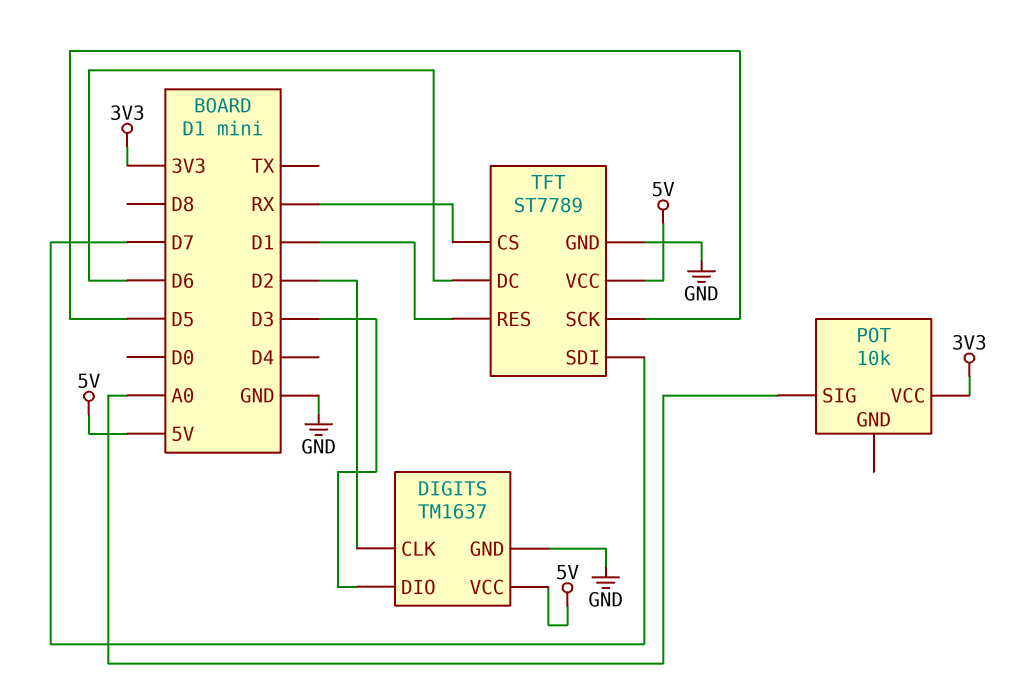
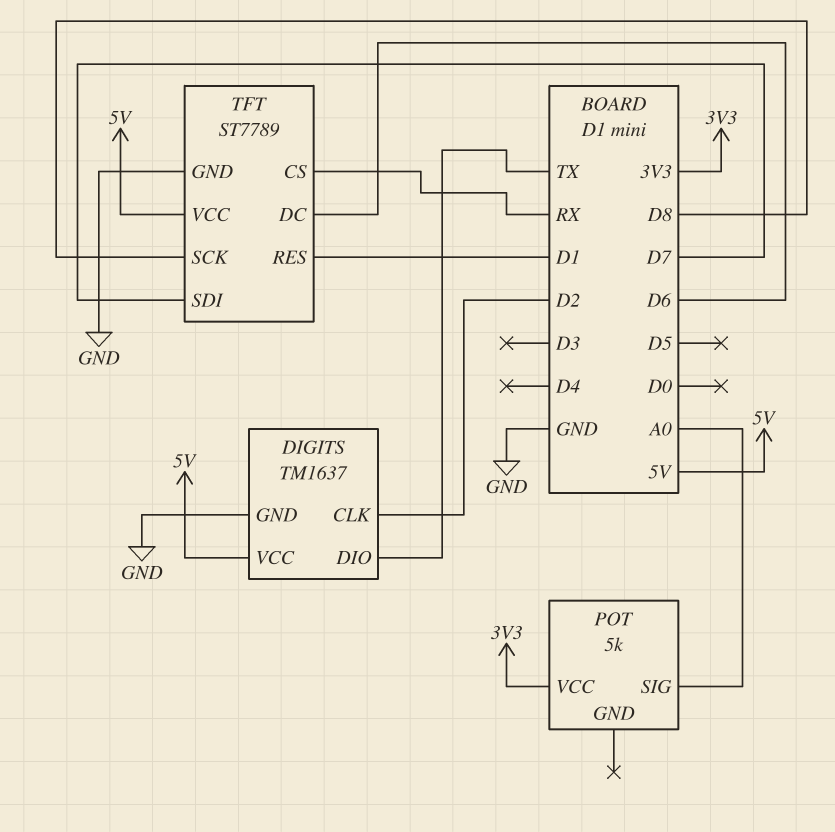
DIGITS pin DIO: D3 -> TX
POT: 10k -> 5k
TFT pin SCK: D5 -> D8

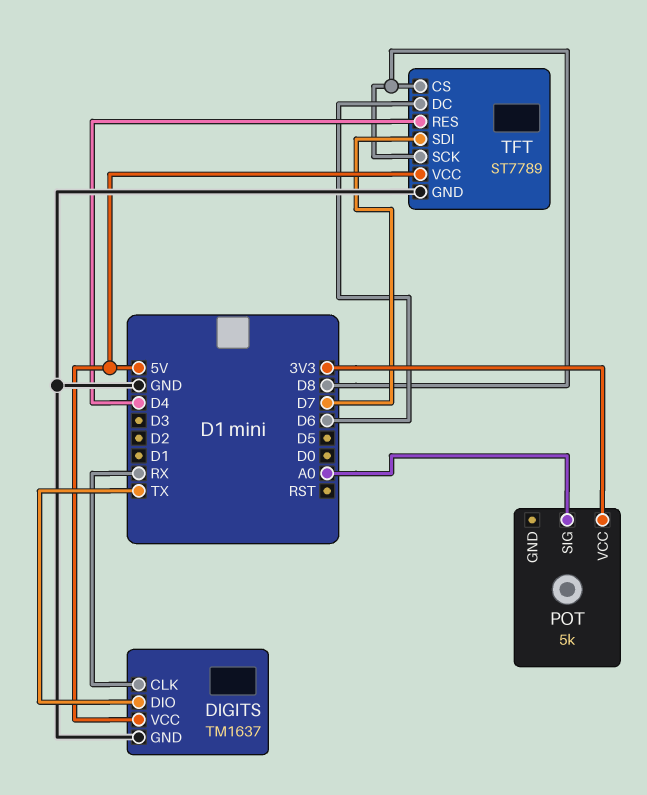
DIGITS pin CLK: D2 -> RX
TFT pin CS: RX -> D8
TFT pin RES: D1 -> D4

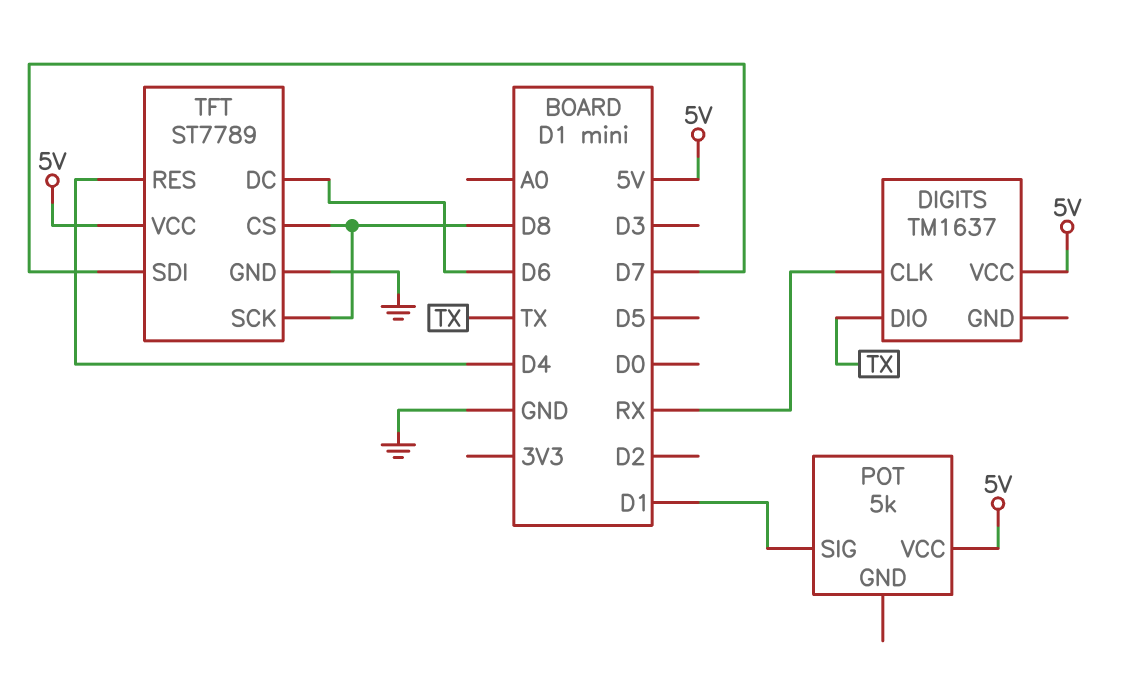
DIGITS pin GND: GND -> none
POT pin SIG: A0 -> D1
POT pin VCC: 3V3 -> 5V

